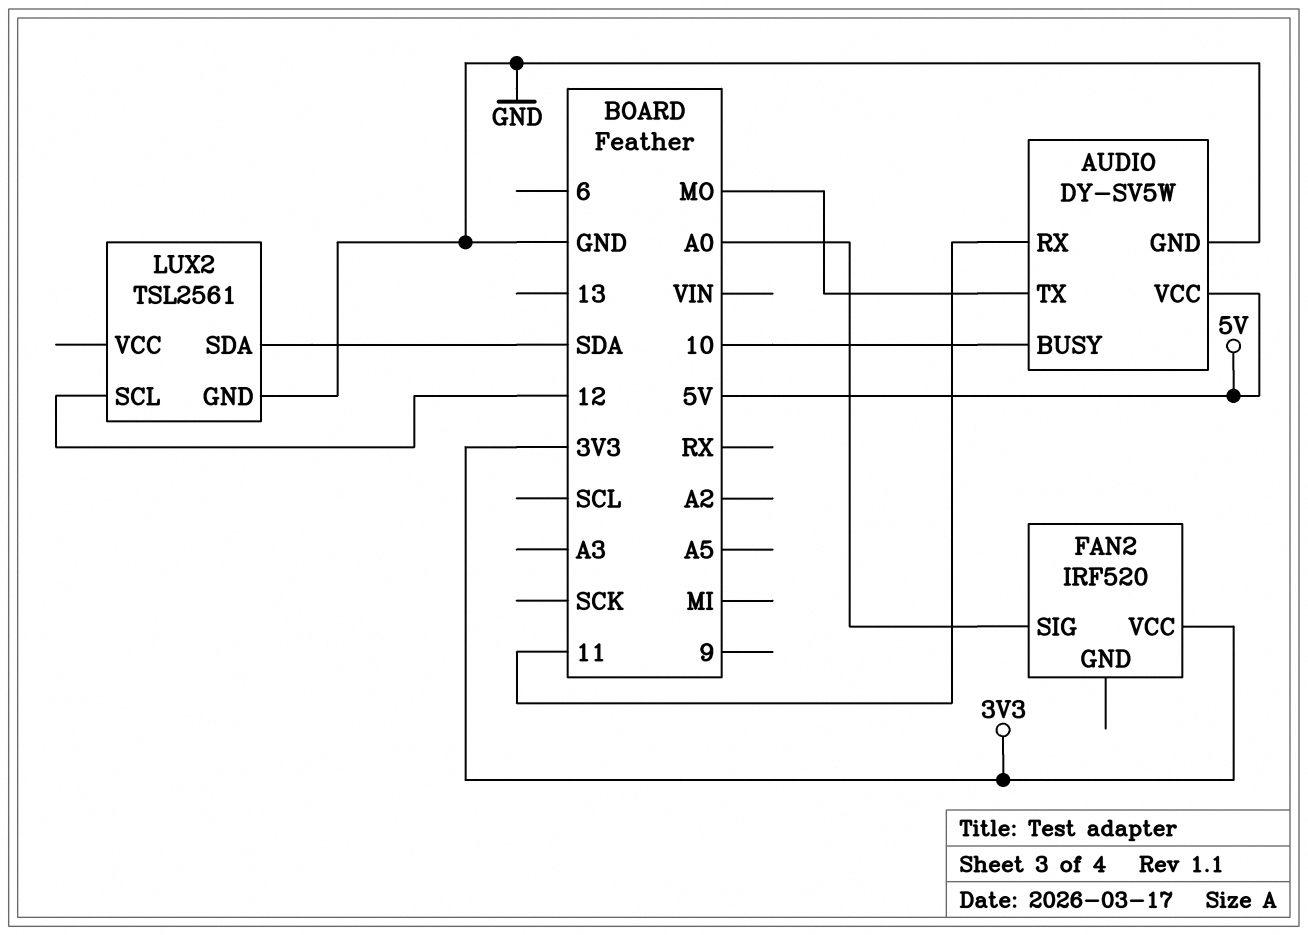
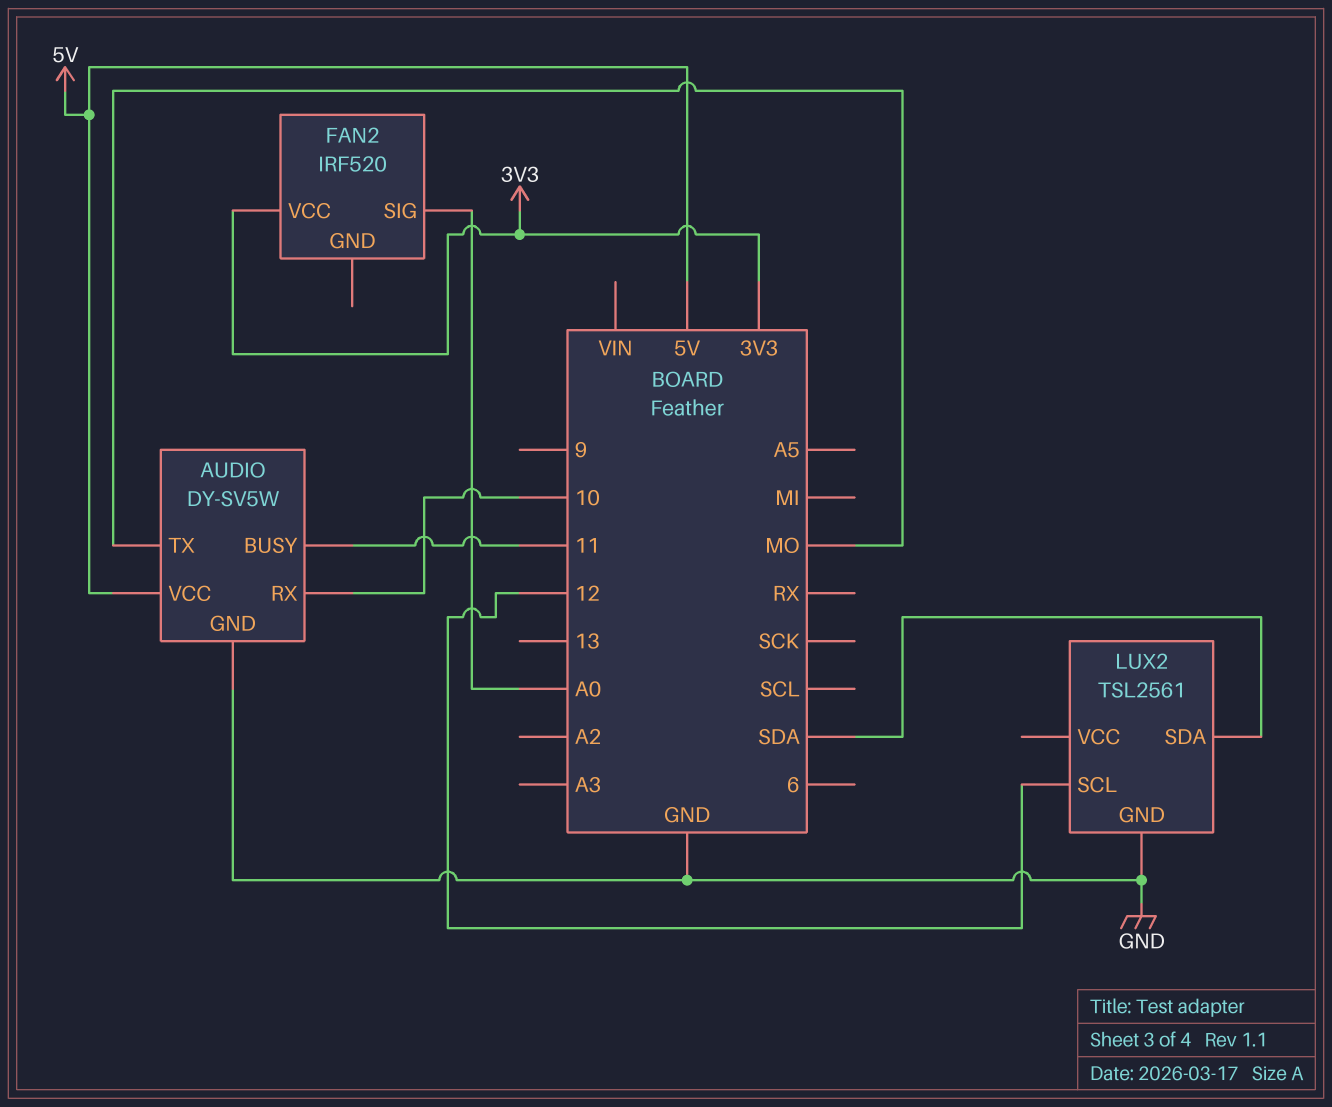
AUDIO pin BUSY: 10 -> 11
AUDIO pin RX: 11 -> 10

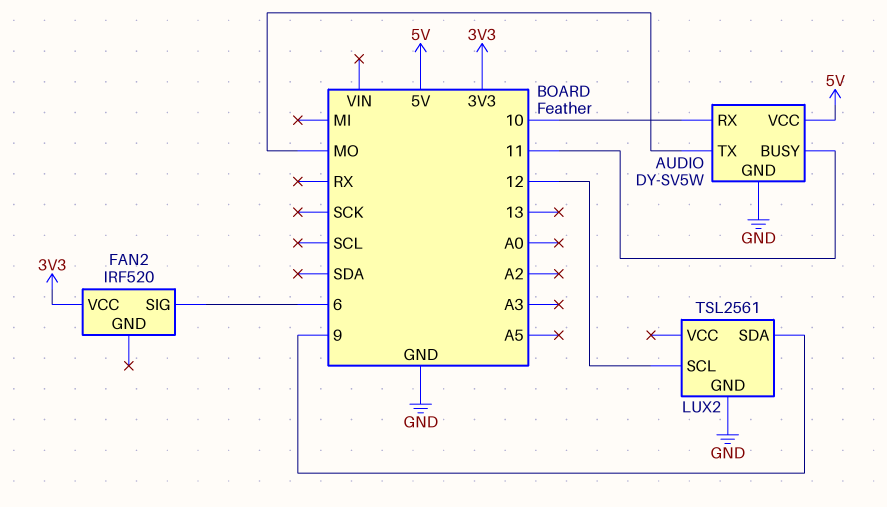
FAN2 pin SIG: A0 -> 6
LUX2 pin SDA: SDA -> 9

